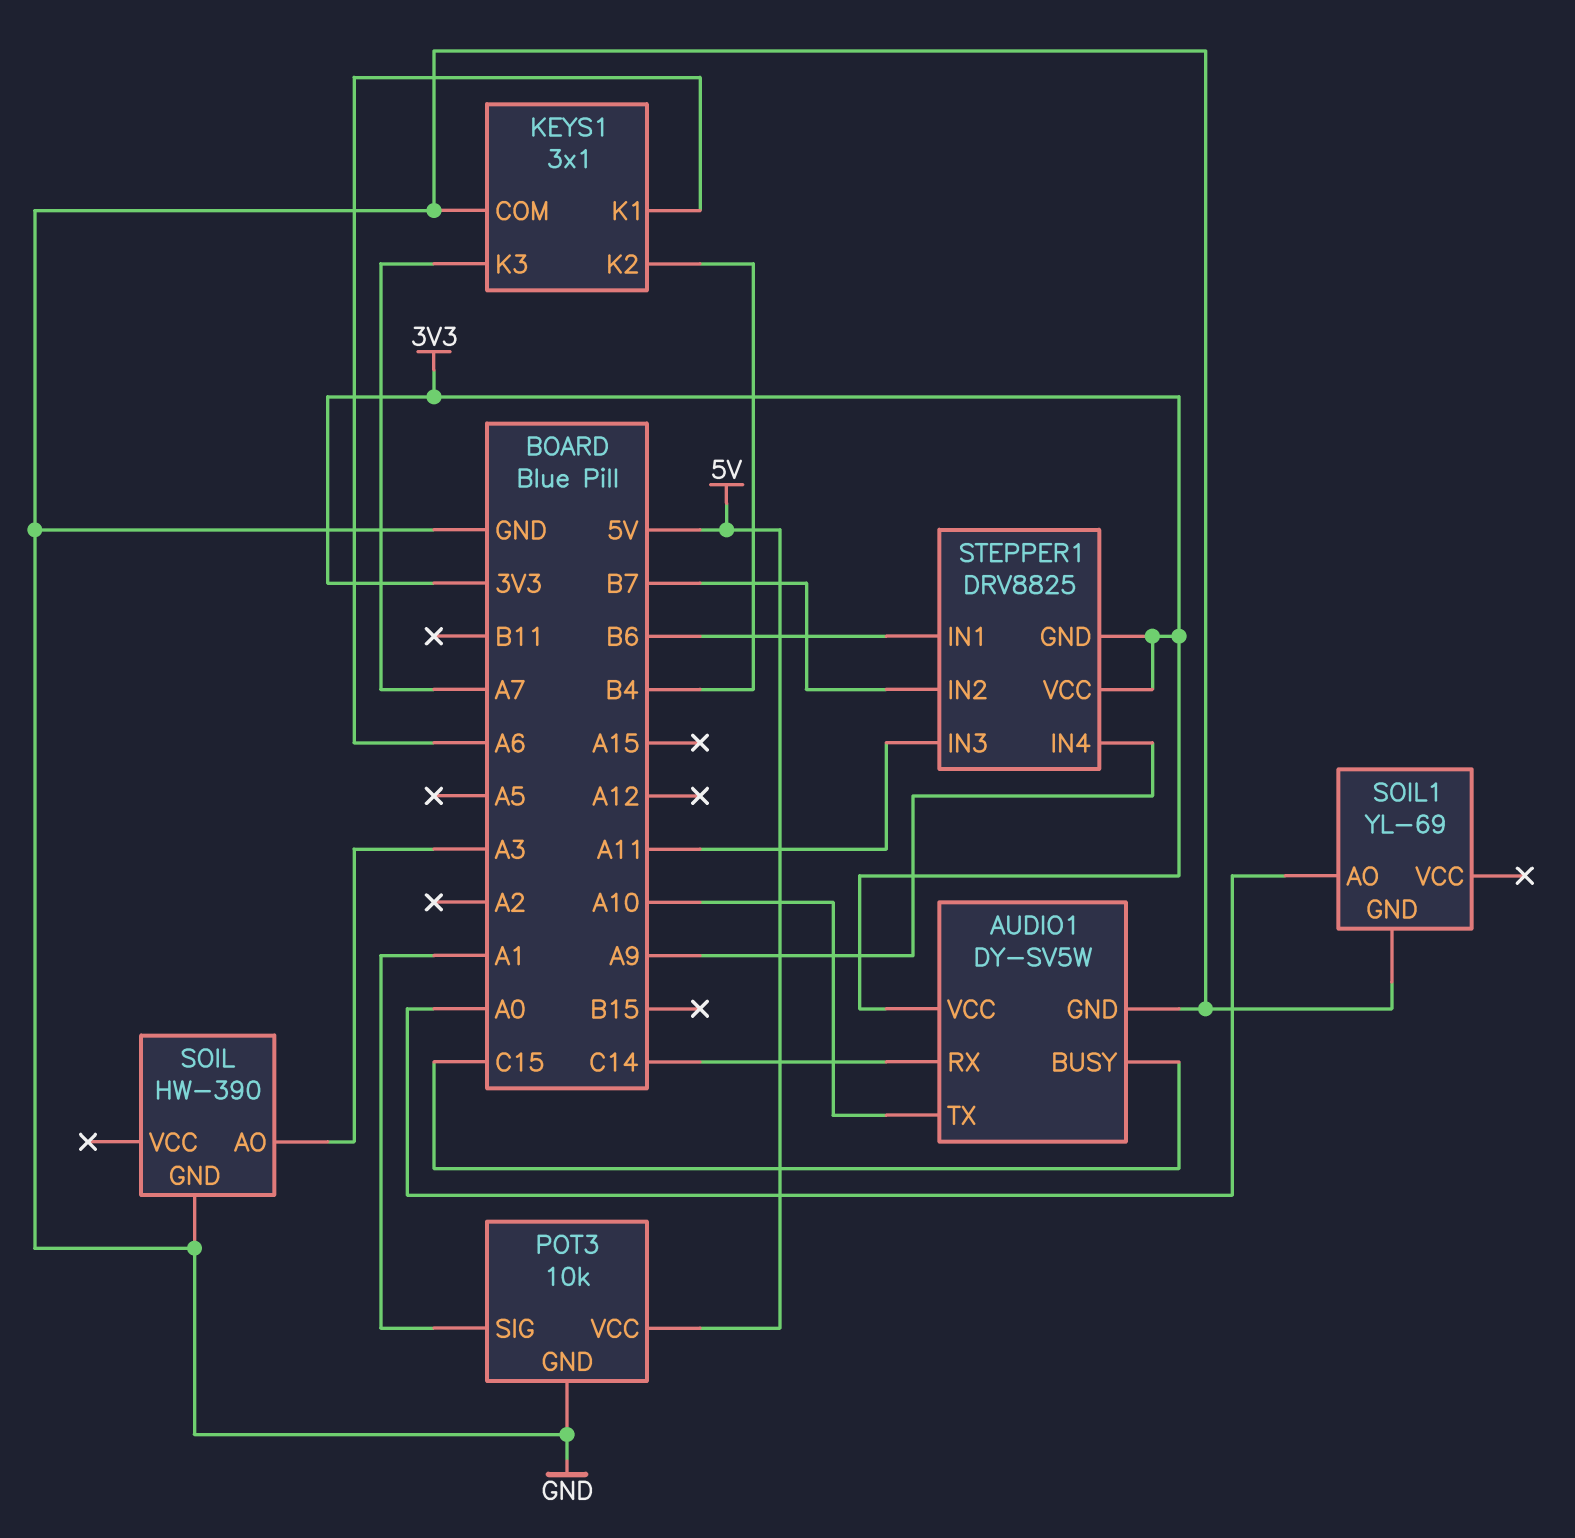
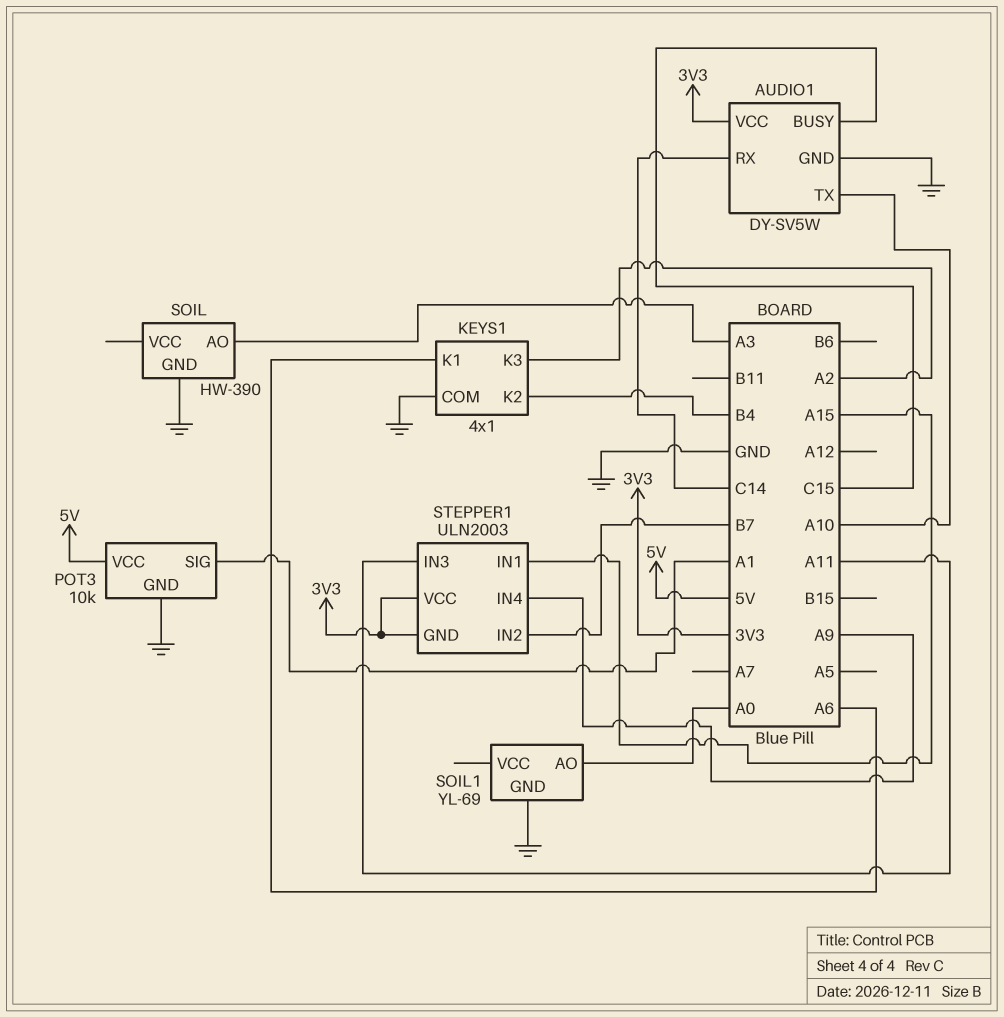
KEYS1: 3x1 -> 4x1
KEYS1 pin K3: A7 -> A2
STEPPER1: DRV8825 -> ULN2003
STEPPER1 pin IN1: B6 -> A15

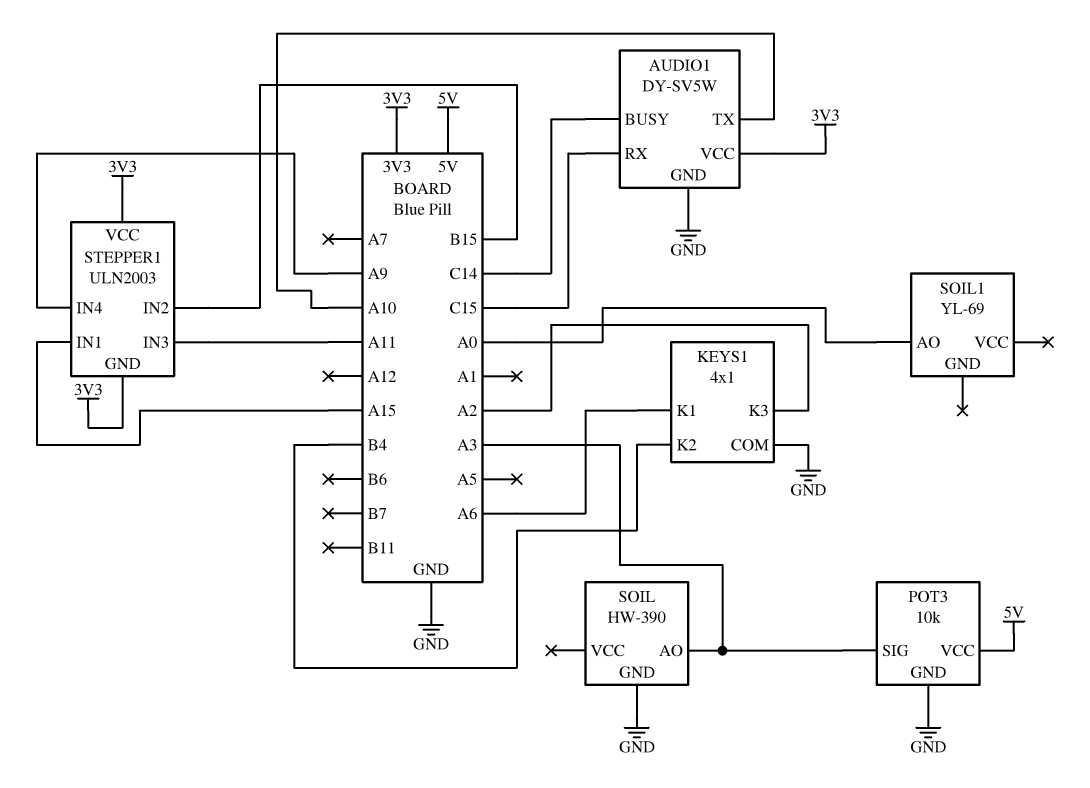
AUDIO1 pin BUSY: C15 -> C14
AUDIO1 pin RX: C14 -> C15
POT3 pin SIG: A1 -> A3
SOIL1 pin GND: GND -> none
STEPPER1 pin IN2: B7 -> B15

